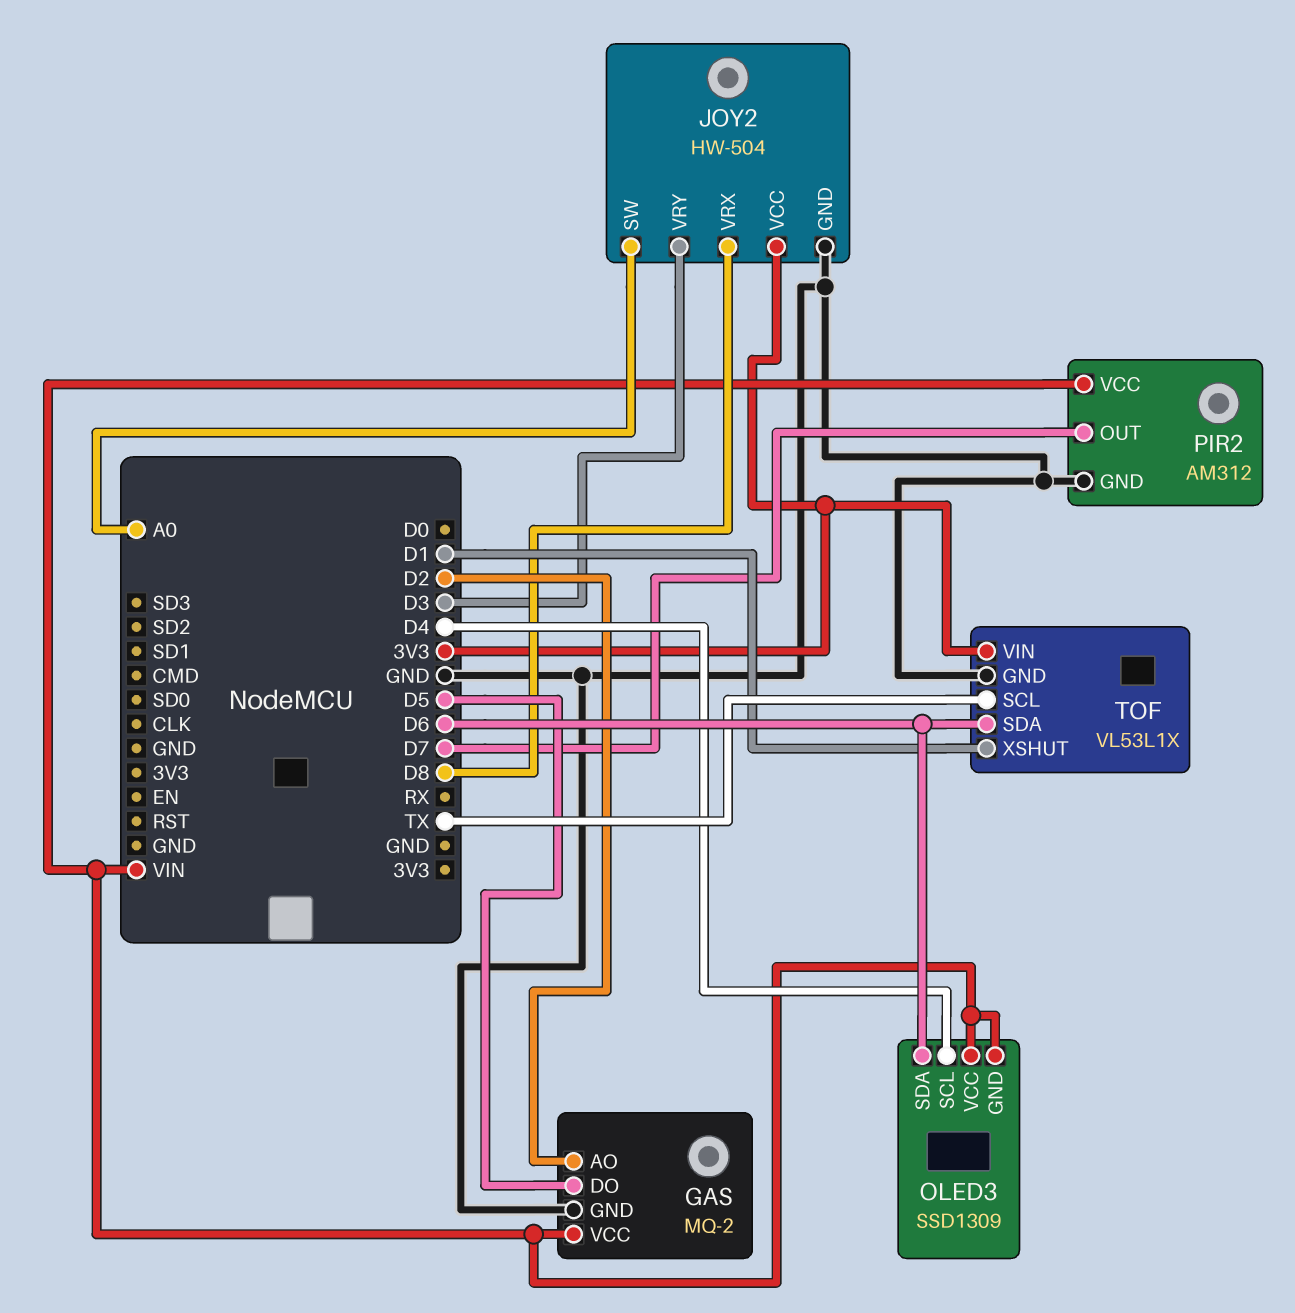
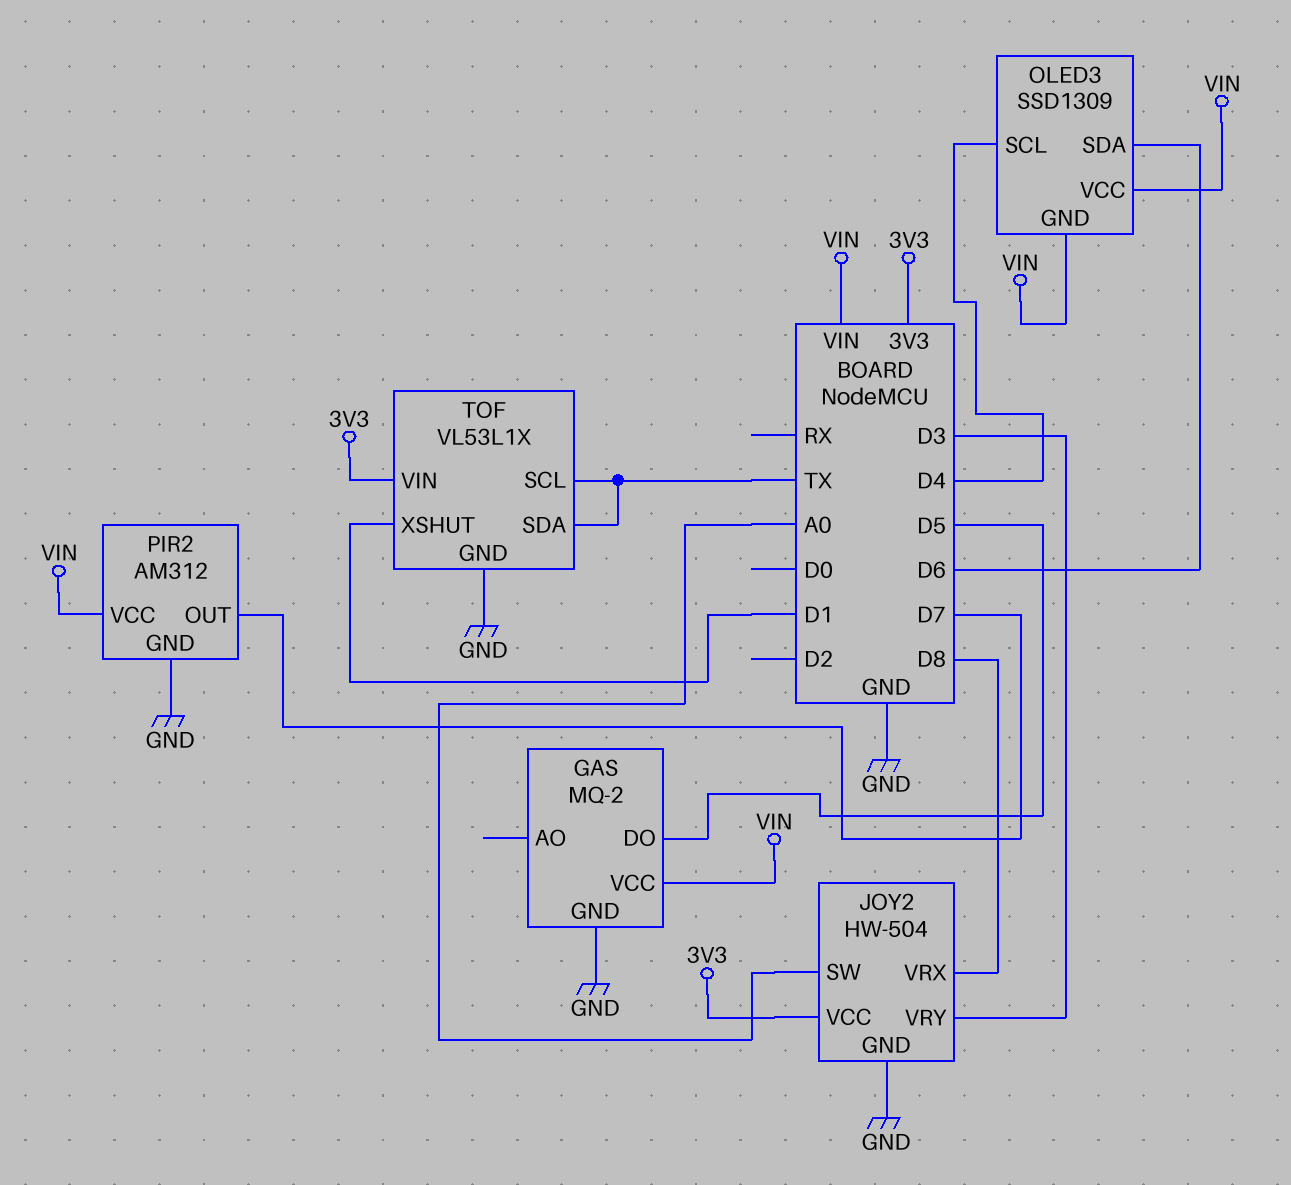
GAS pin AO: D2 -> none
TOF pin SDA: D6 -> TX

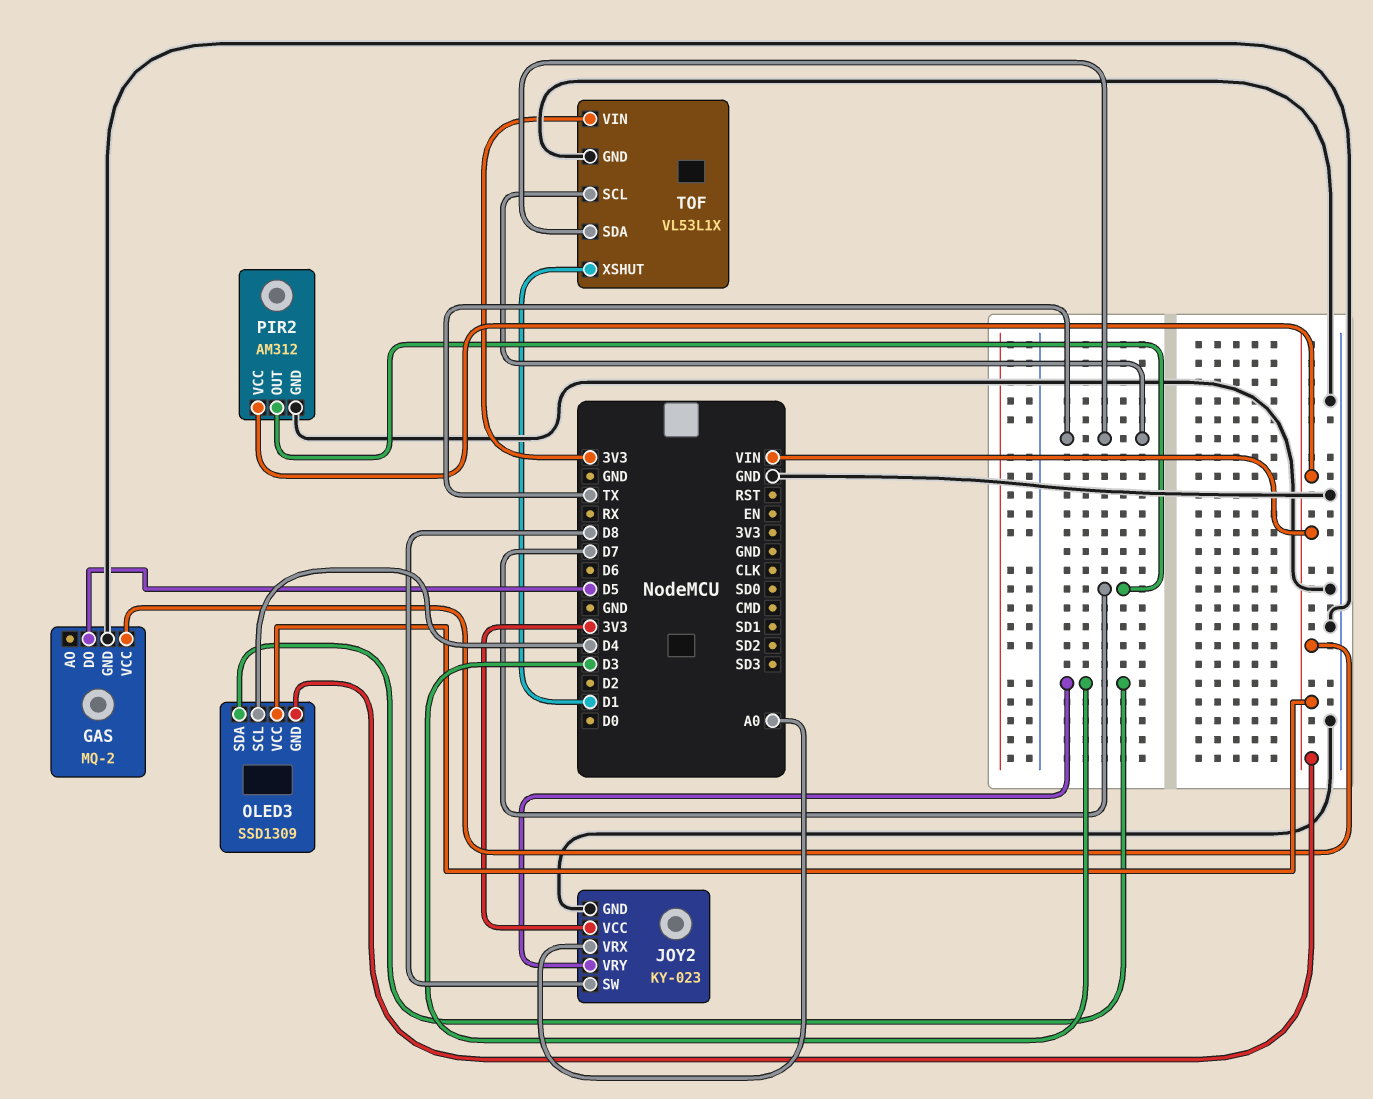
JOY2: HW-504 -> KY-023
JOY2 pin SW: A0 -> D8
JOY2 pin VRX: D8 -> A0
OLED3 pin SDA: D6 -> D3

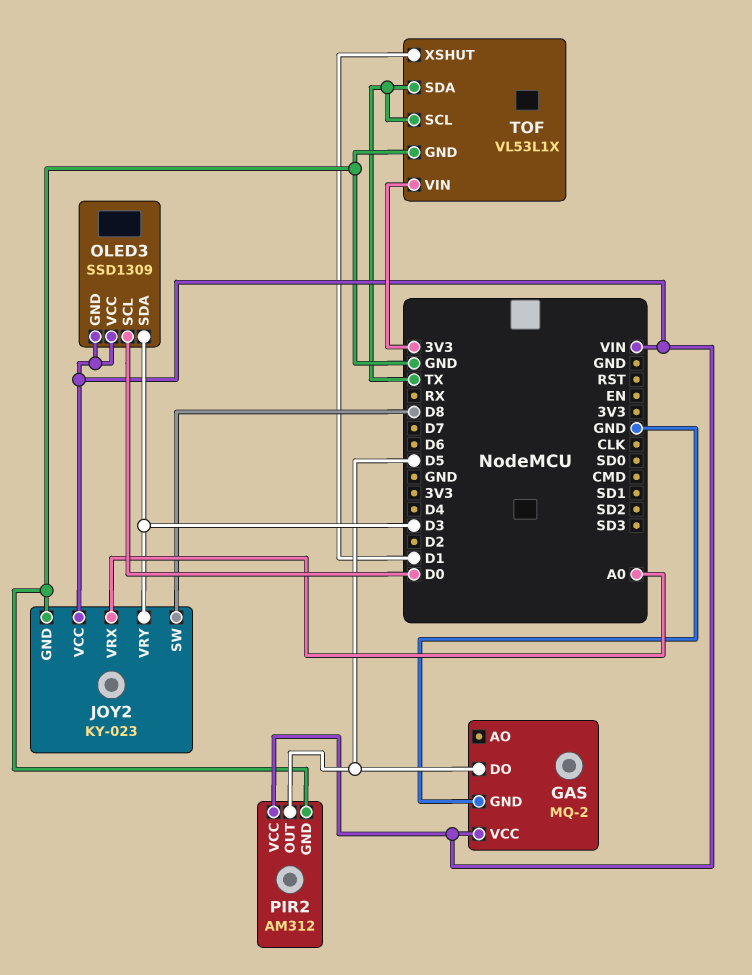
JOY2 pin VCC: 3V3 -> VIN
OLED3 pin SCL: D4 -> D0
PIR2 pin OUT: D7 -> D5

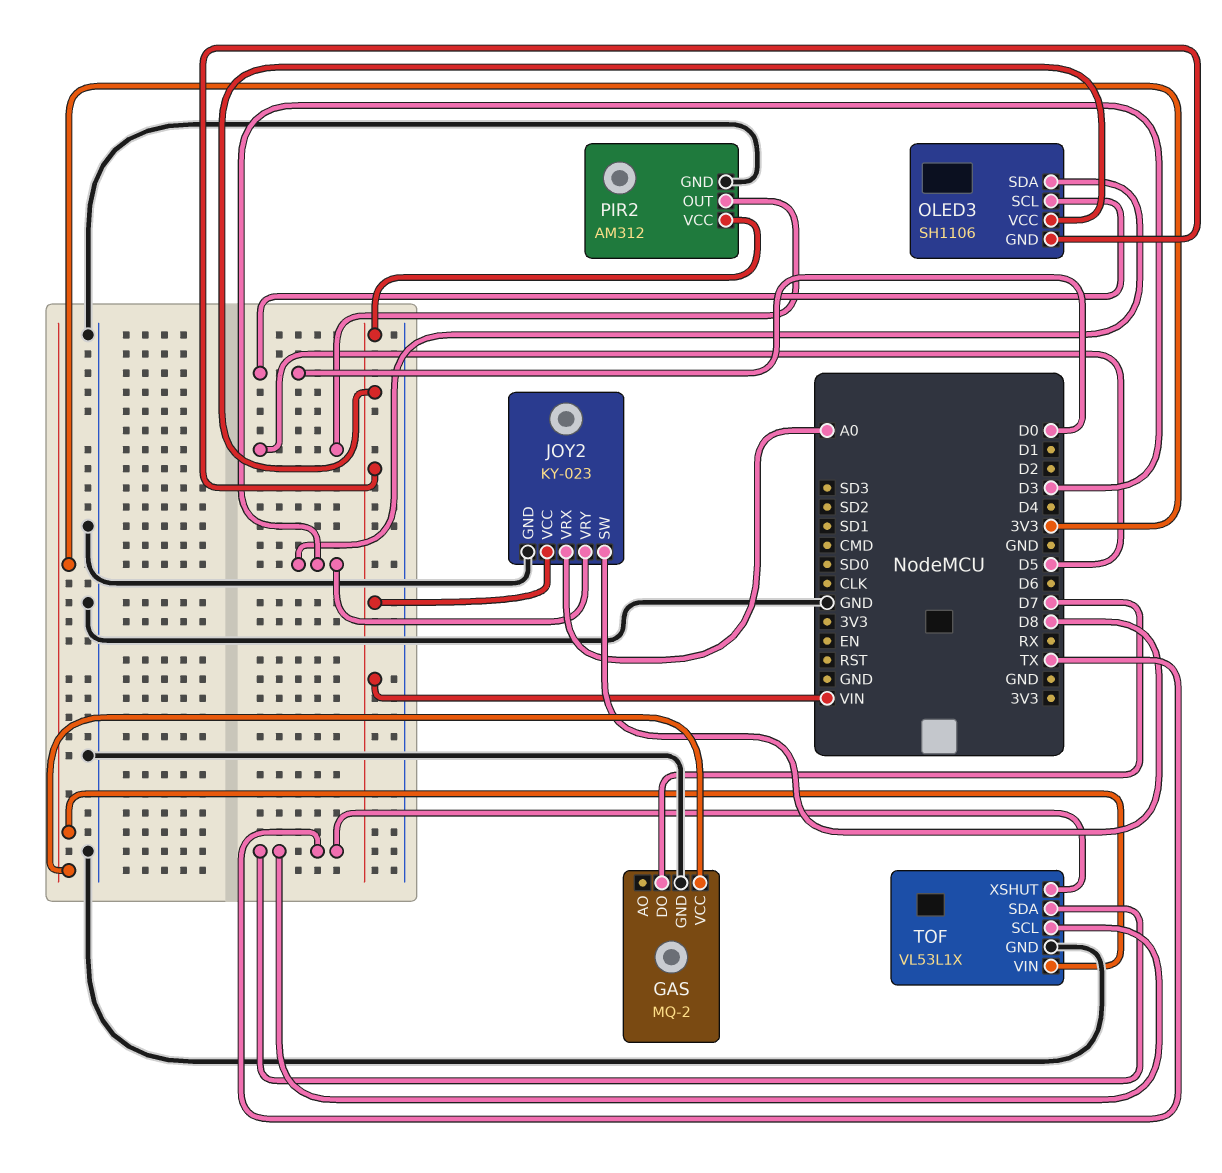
GAS pin DO: D5 -> D7
GAS pin VCC: VIN -> 3V3
OLED3: SSD1309 -> SH1106
TOF pin XSHUT: D1 -> TX

